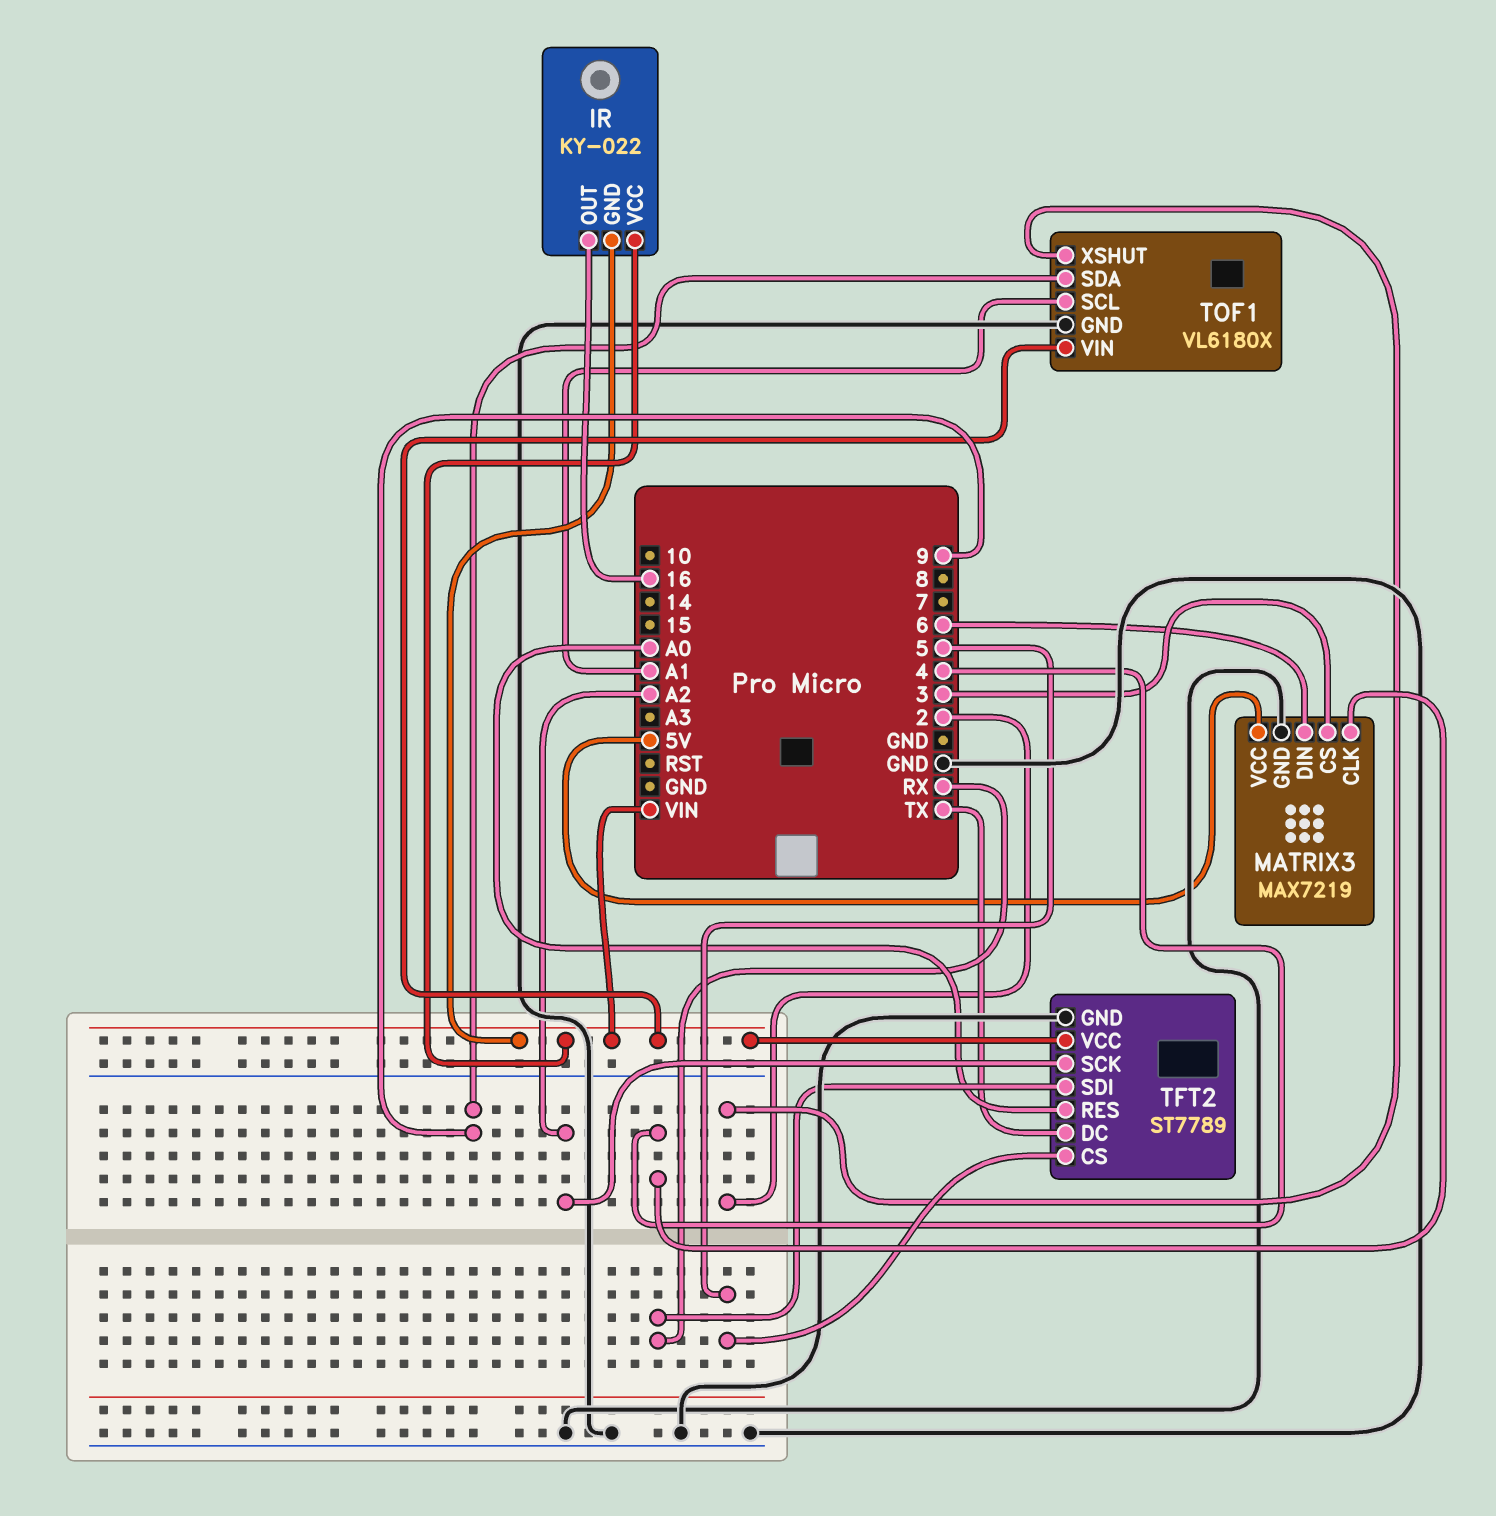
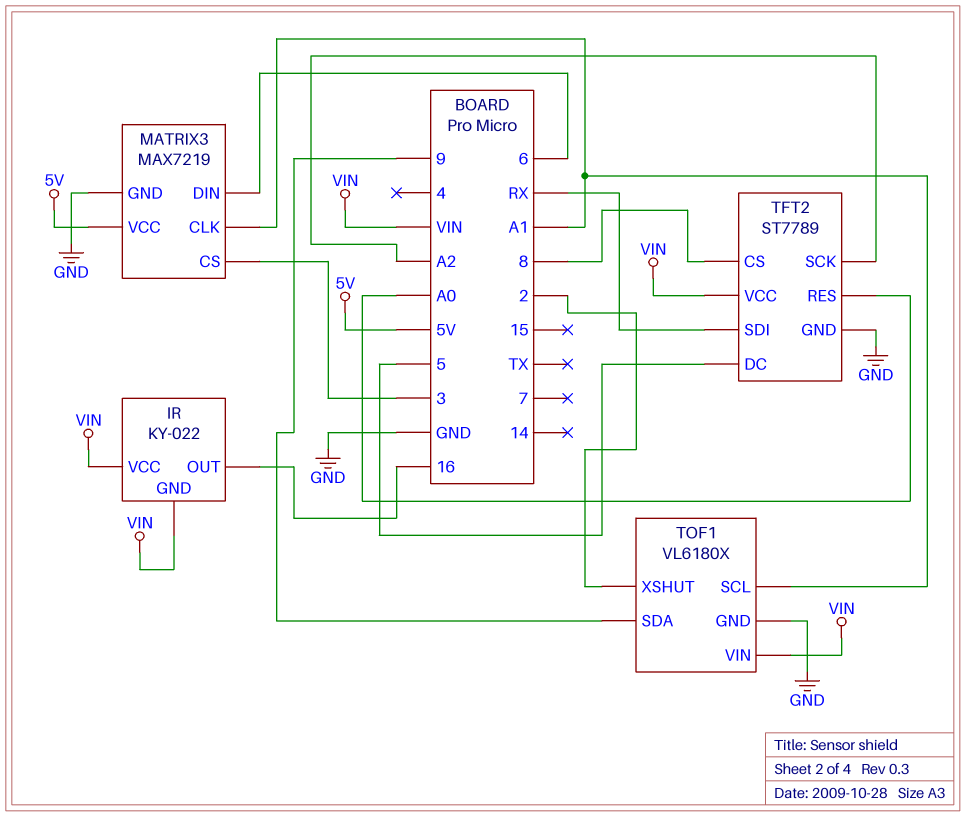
MATRIX3 pin CLK: 4 -> A1
TFT2 pin CS: 5 -> 8
TFT2 pin DC: TX -> 5

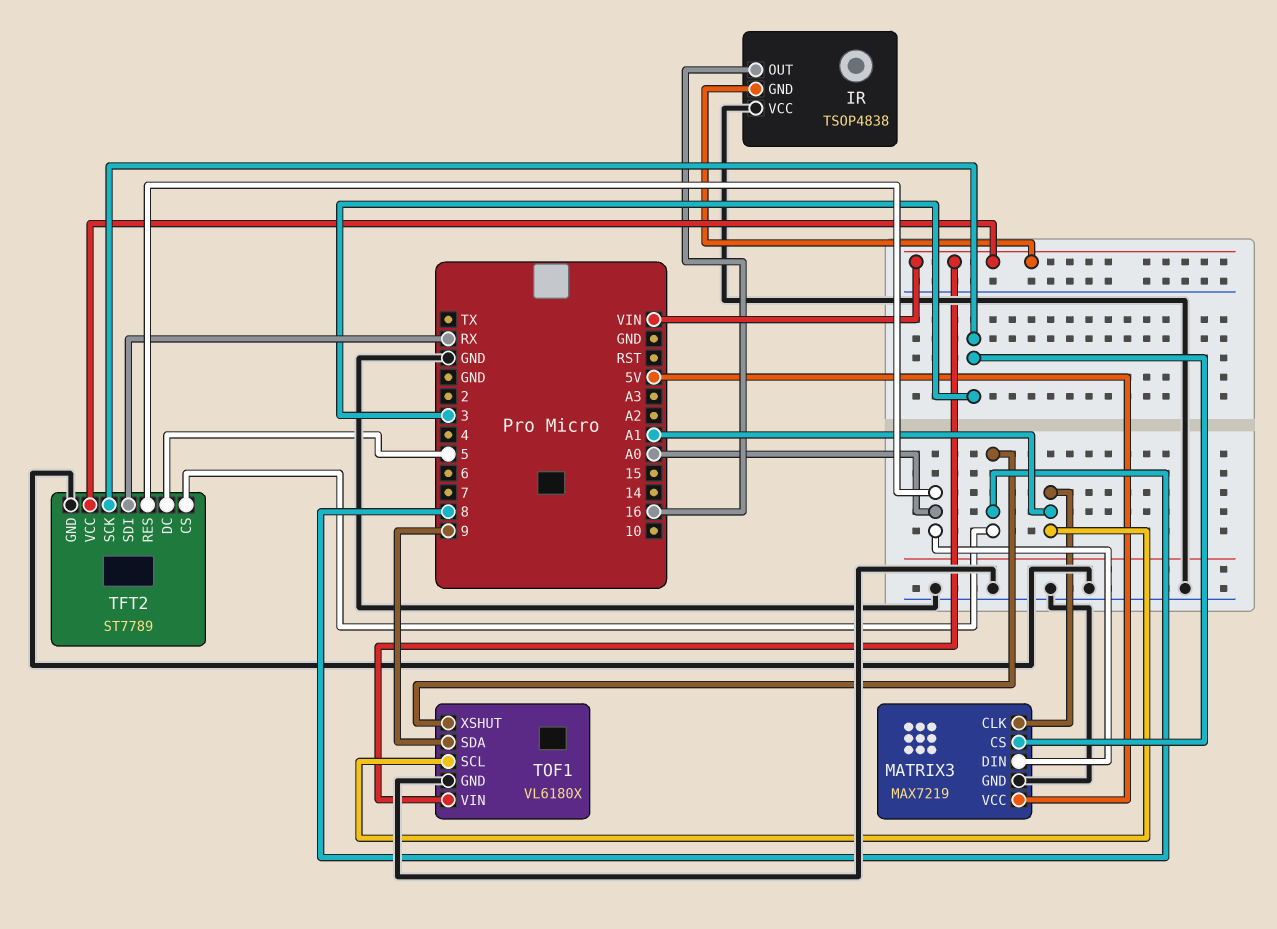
IR: KY-022 -> TSOP4838
IR pin VCC: VIN -> GND
MATRIX3 pin DIN: 6 -> A0
TFT2 pin SCK: A2 -> 3
TOF1 pin XSHUT: 2 -> 8

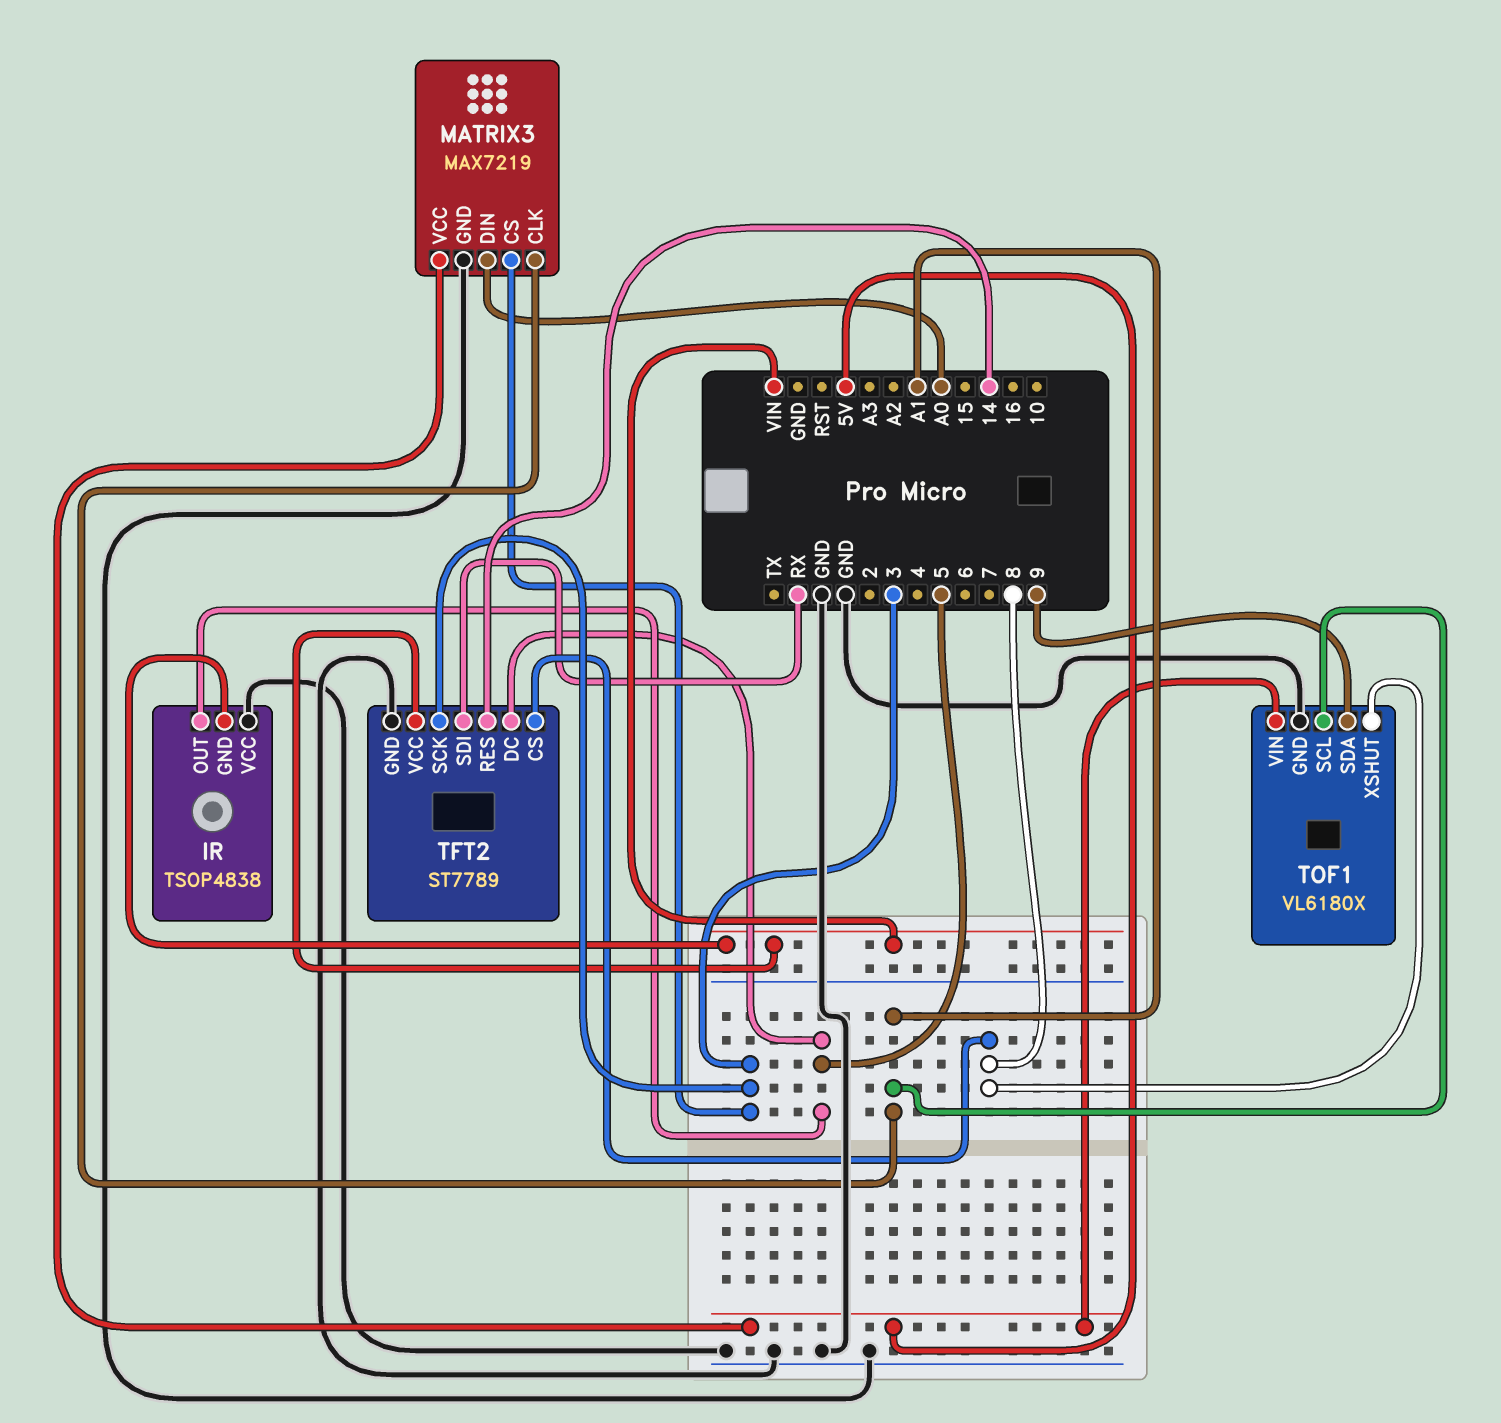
IR pin OUT: 16 -> 5
TFT2 pin RES: A0 -> 14
TOF1 pin VIN: VIN -> 5V

